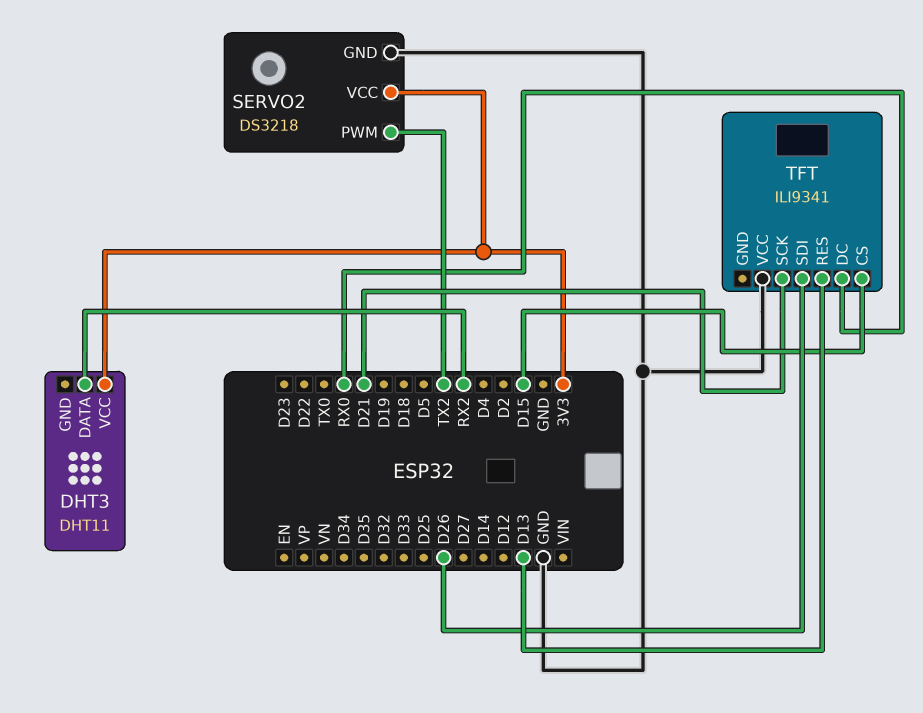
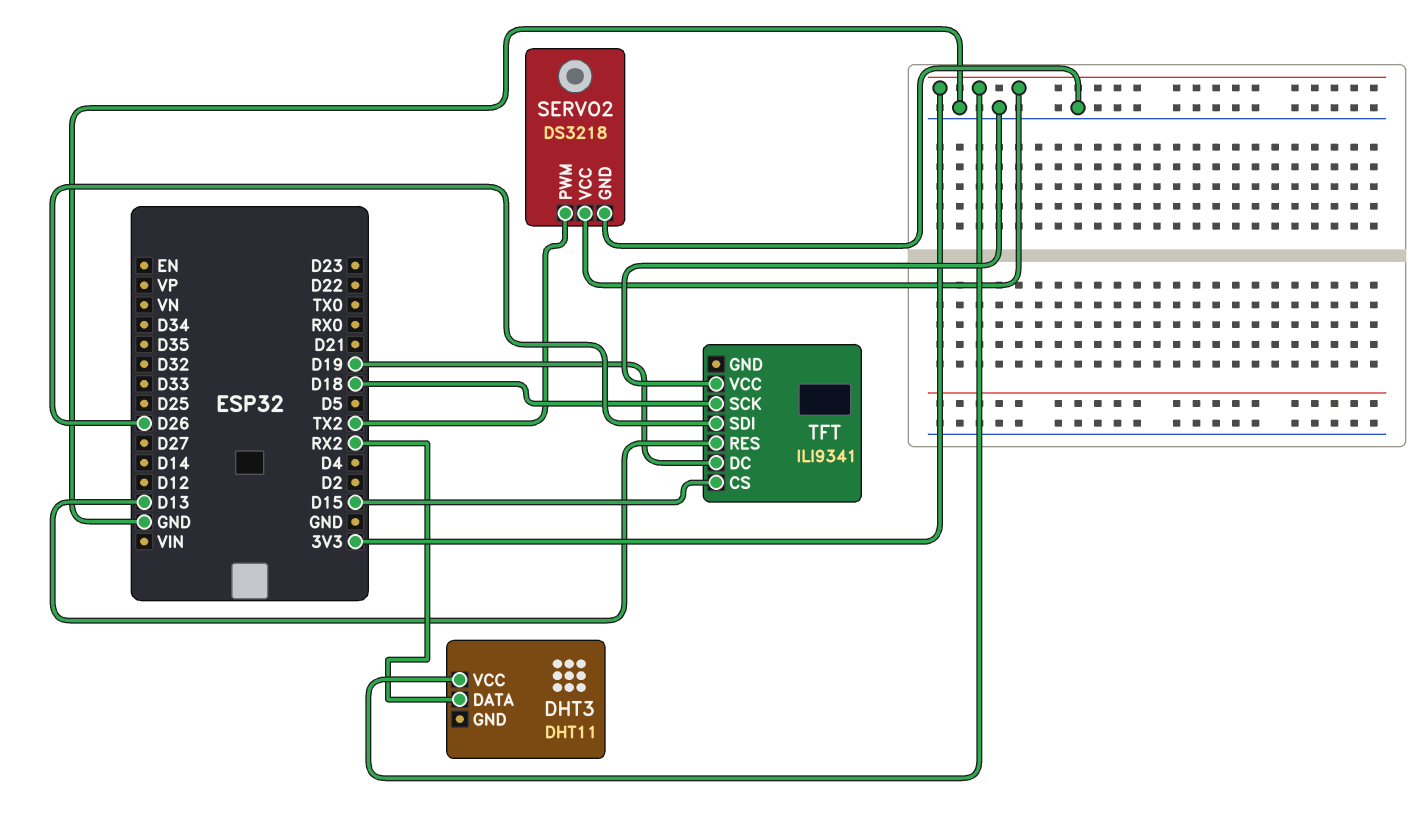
TFT pin DC: RX0 -> D19
TFT pin SCK: D21 -> D18

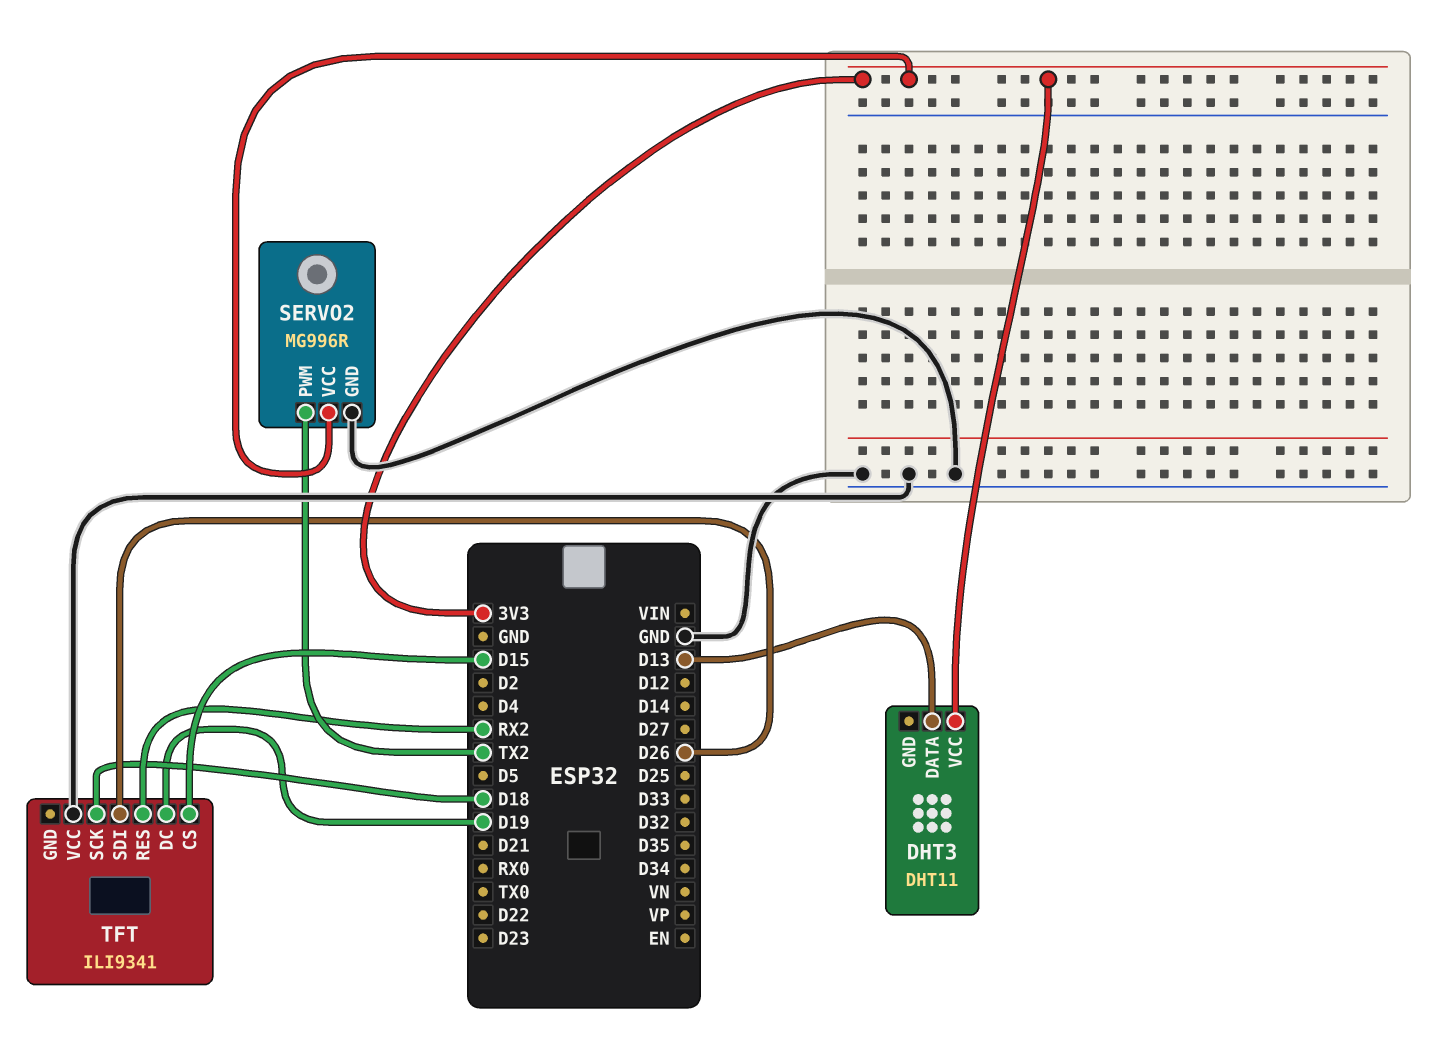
DHT3 pin DATA: RX2 -> D13
SERVO2: DS3218 -> MG996R
TFT pin RES: D13 -> RX2

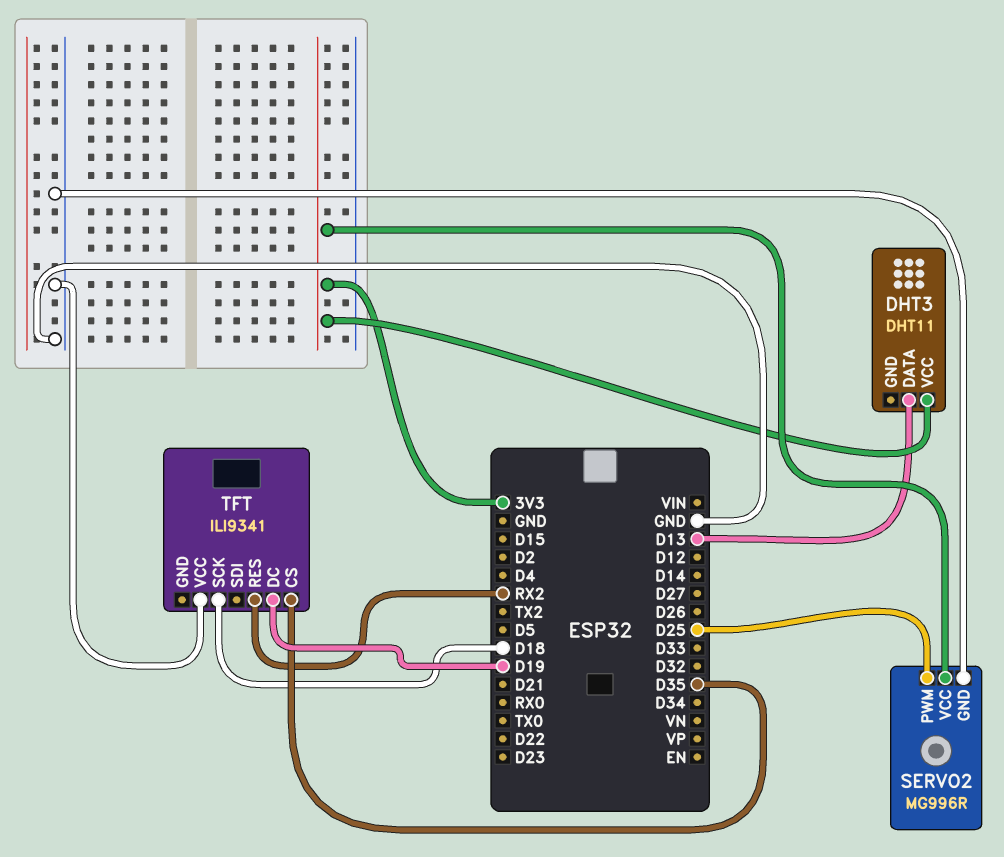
SERVO2 pin PWM: TX2 -> D25
TFT pin CS: D15 -> D35
TFT pin SDI: D26 -> none

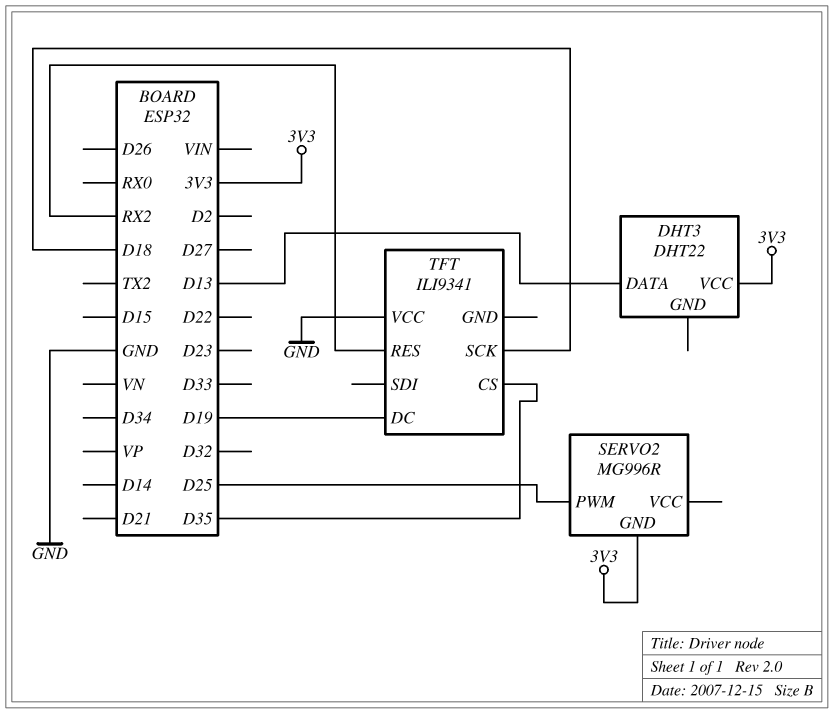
DHT3: DHT11 -> DHT22
SERVO2 pin GND: GND -> 3V3
SERVO2 pin VCC: 3V3 -> none

